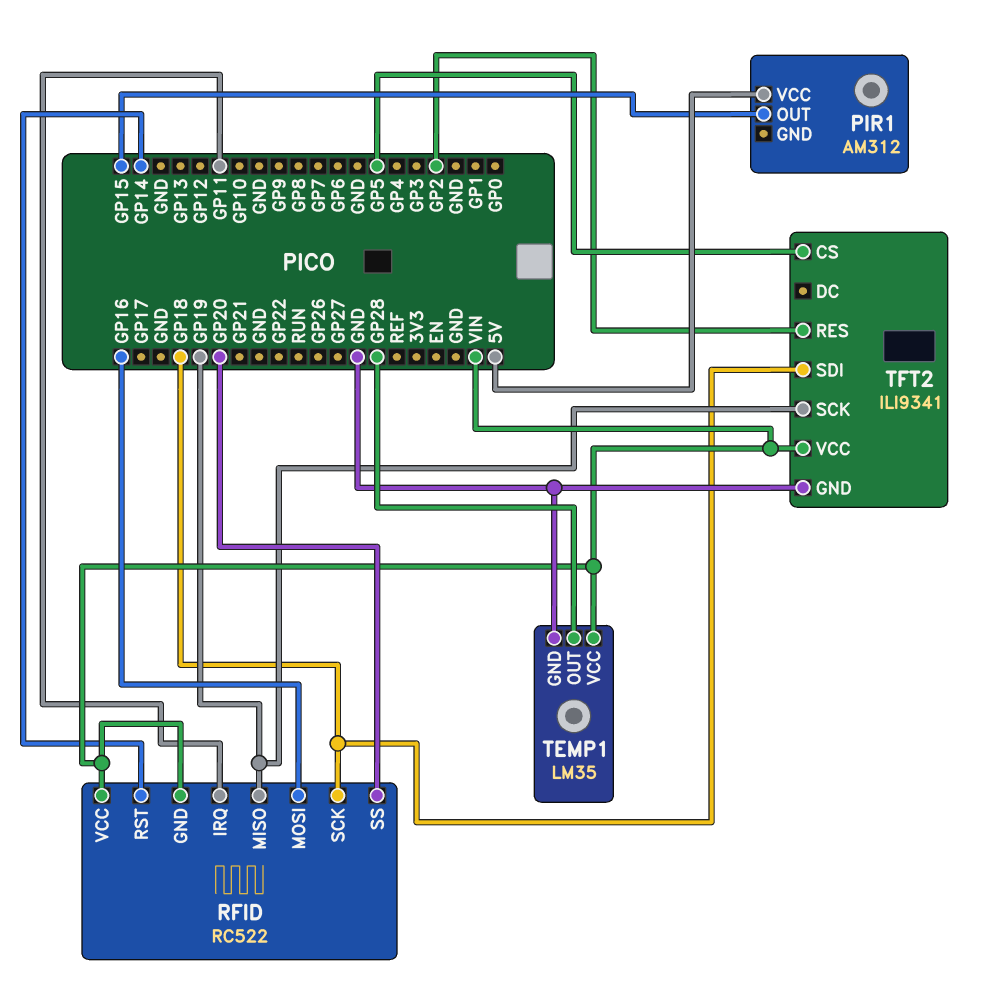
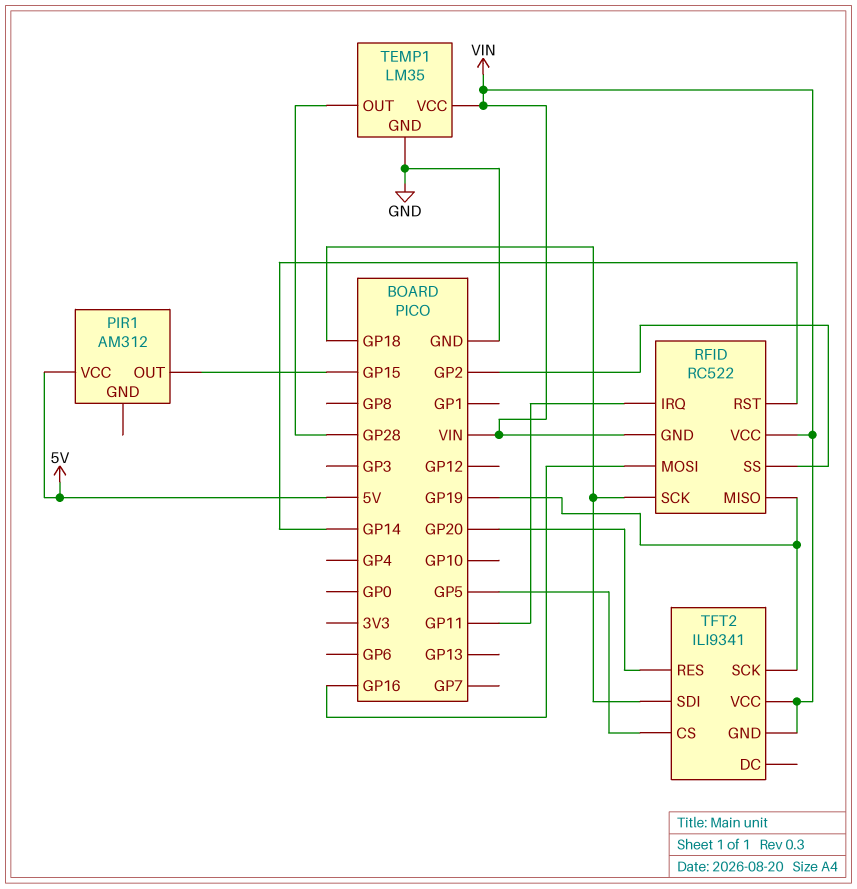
RFID pin SS: GP20 -> GP2
TFT2 pin GND: GND -> VIN
TFT2 pin RES: GP2 -> GP20

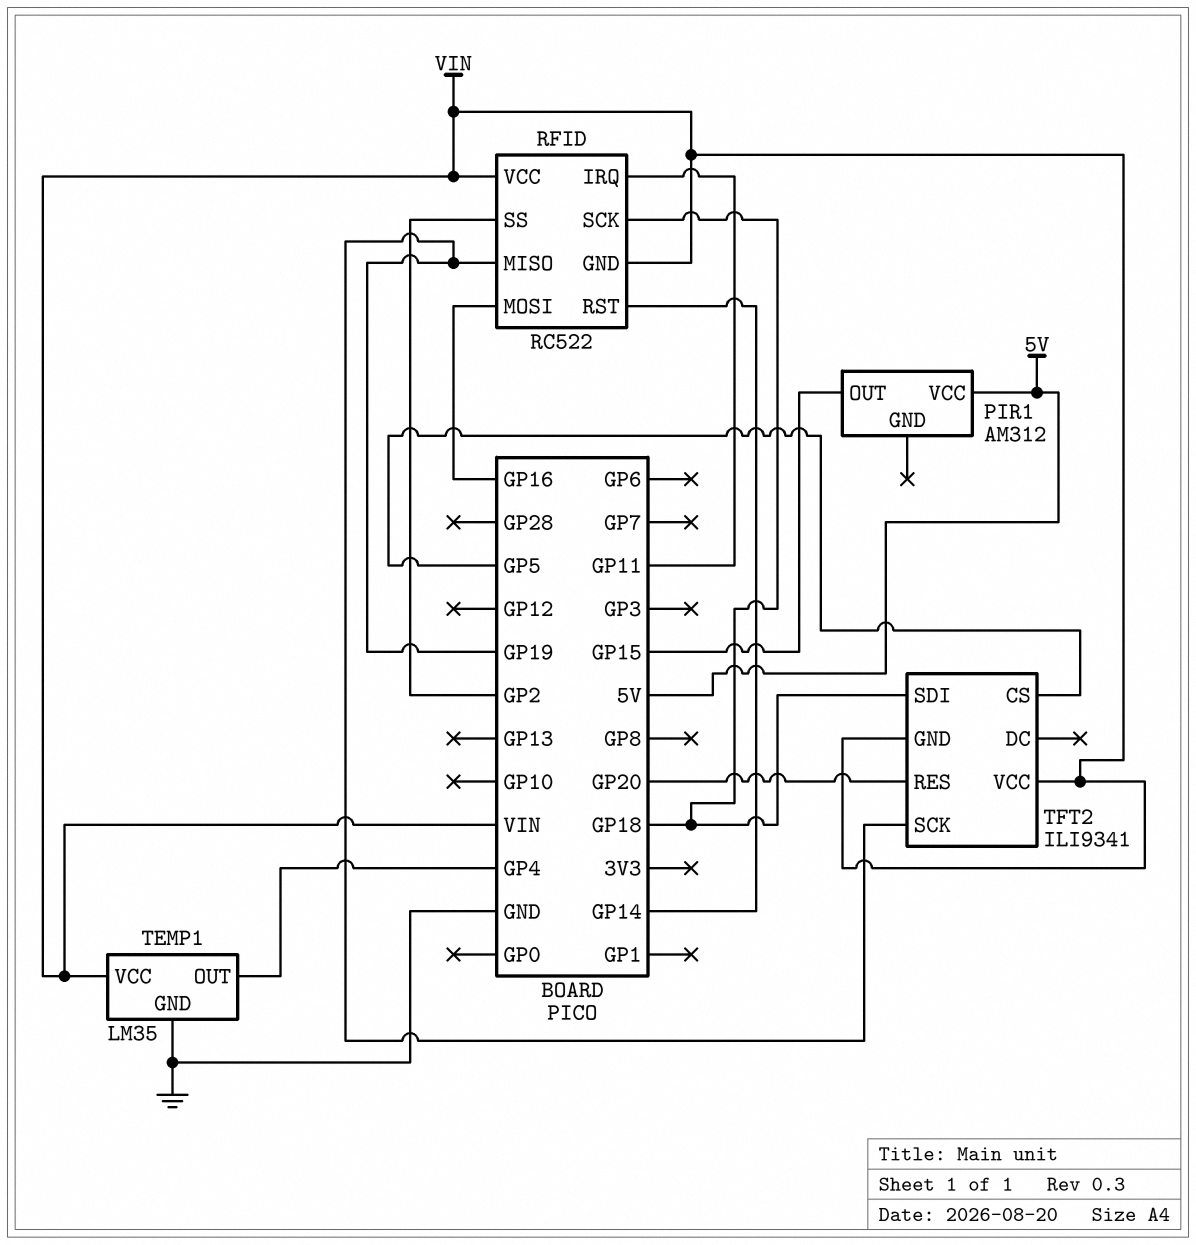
TEMP1 pin OUT: GP28 -> GP4

